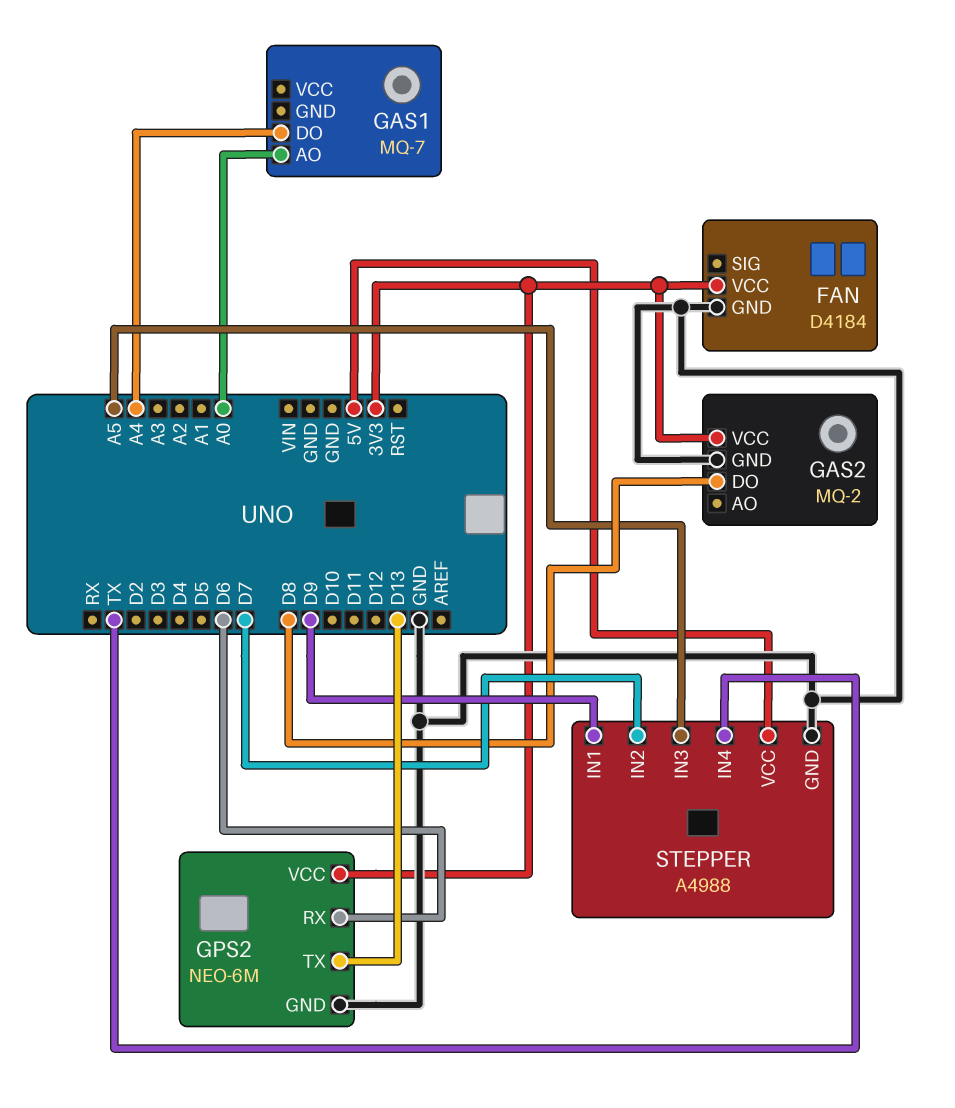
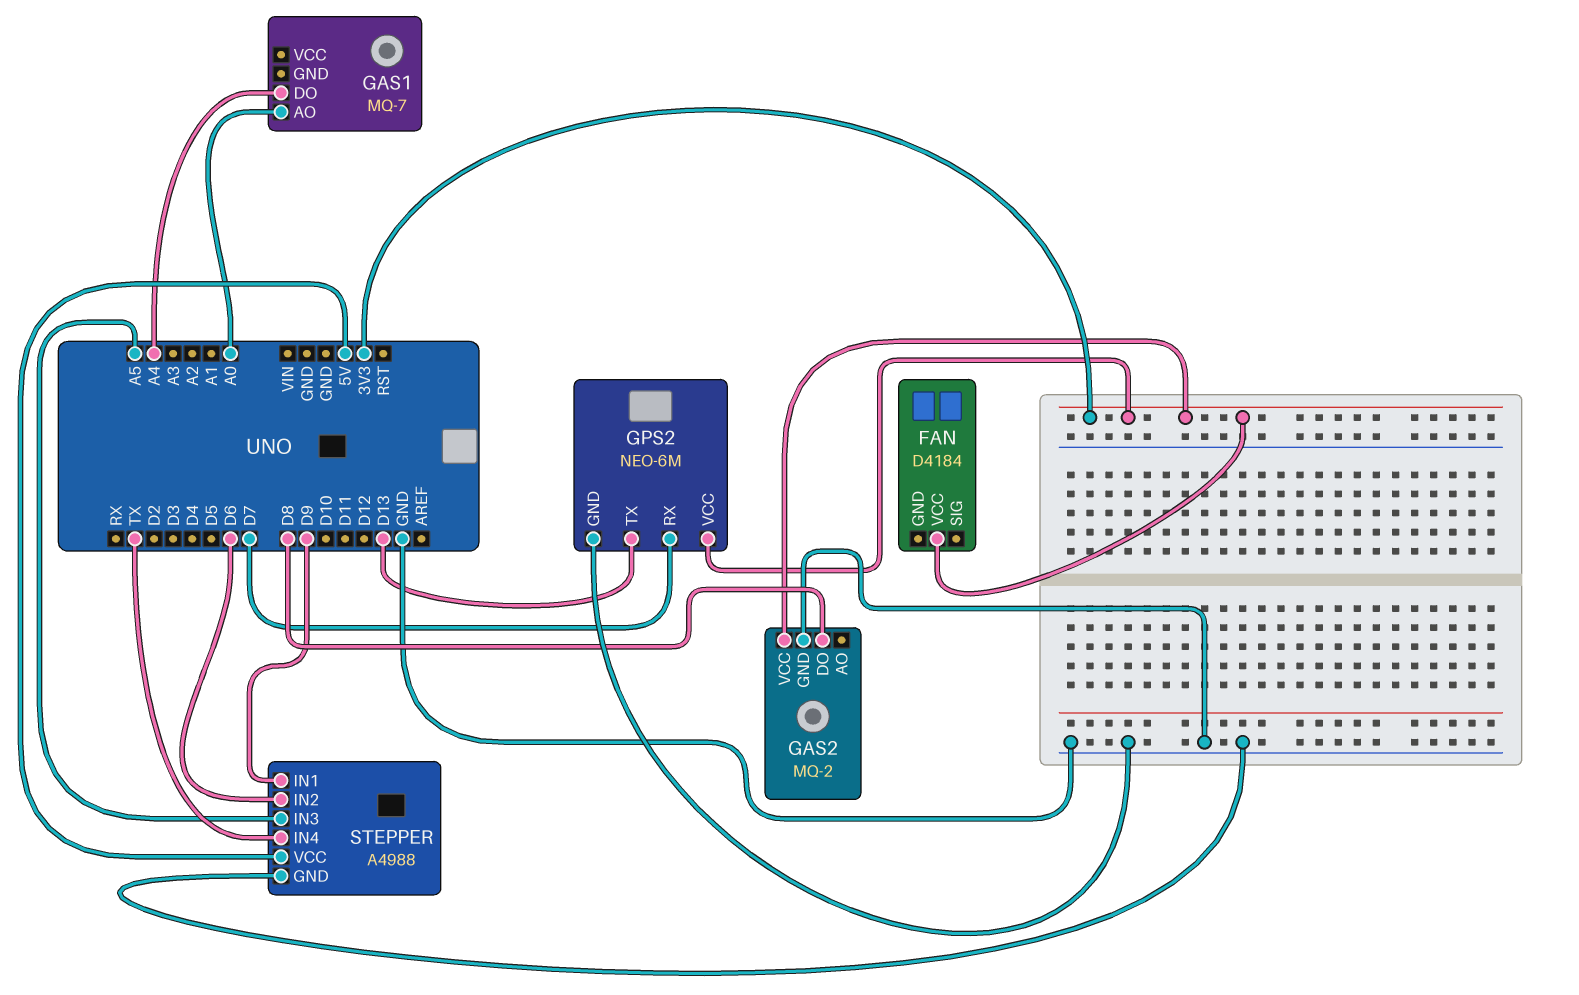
FAN pin GND: GND -> none
GPS2 pin RX: D6 -> D7
STEPPER pin IN2: D7 -> D6

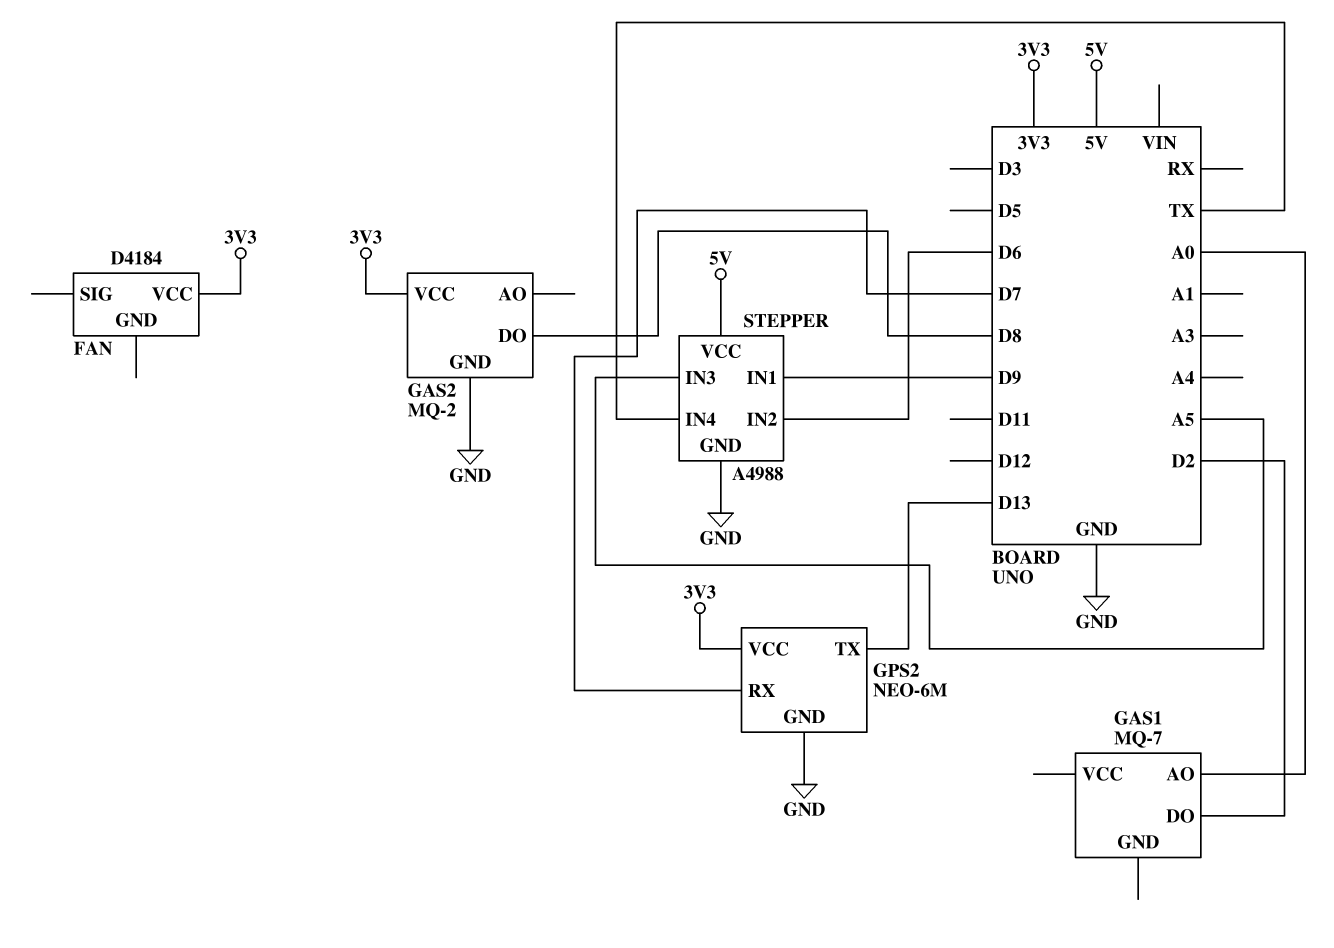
GAS1 pin DO: A4 -> D2

